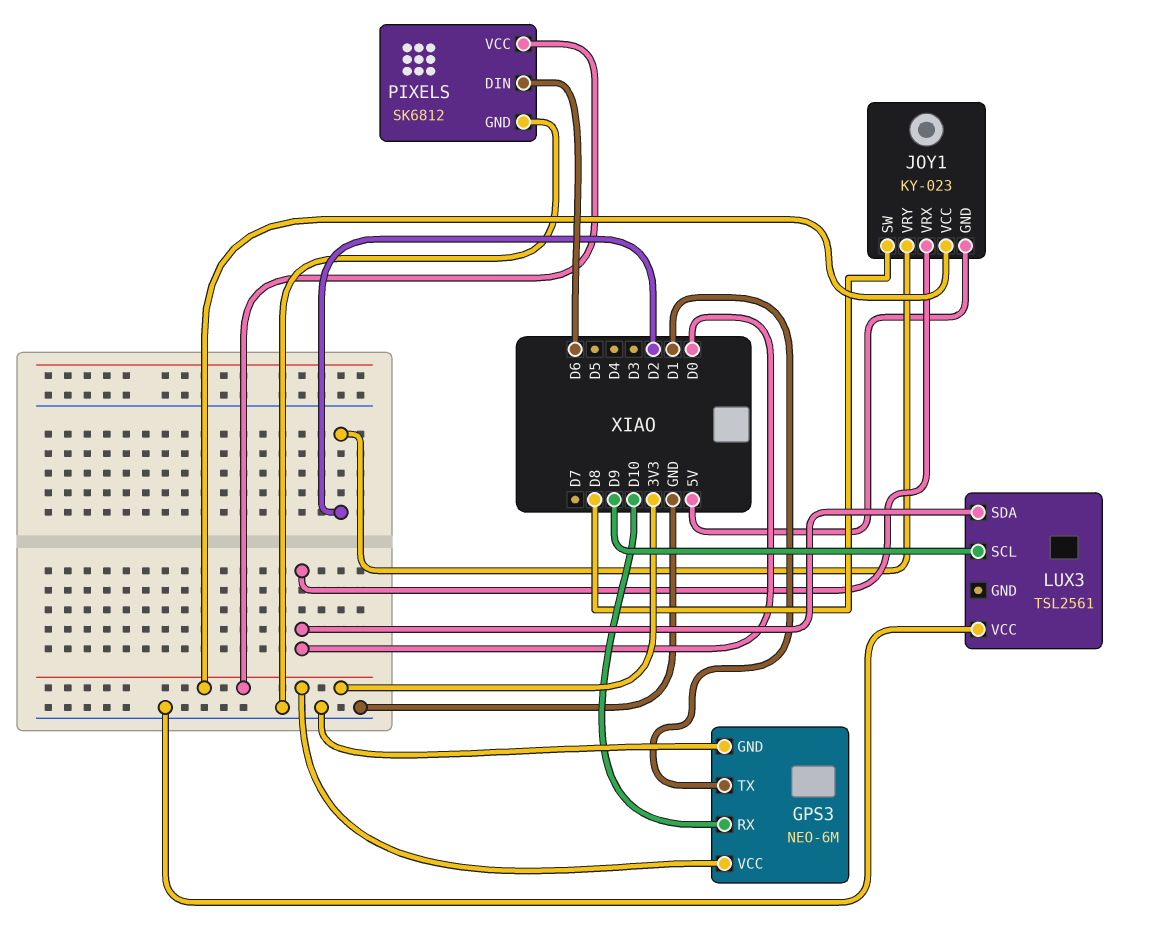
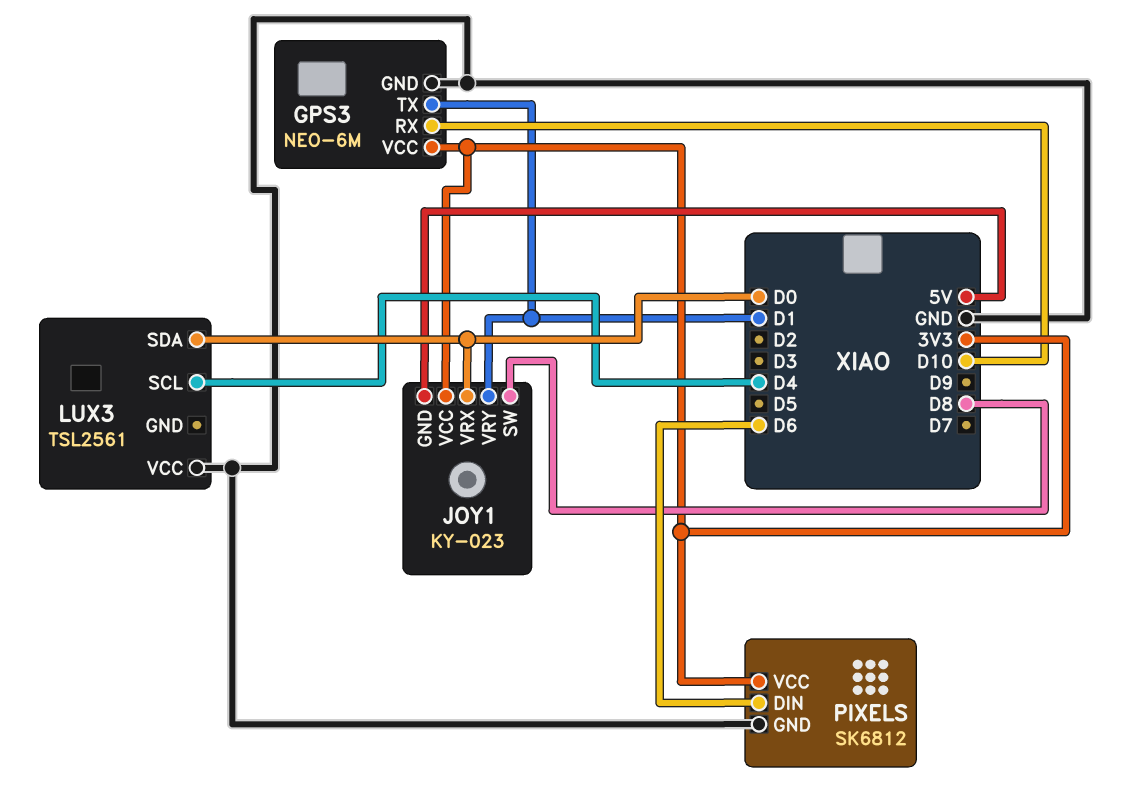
JOY1 pin VRY: D2 -> D1
LUX3 pin SCL: D9 -> D4

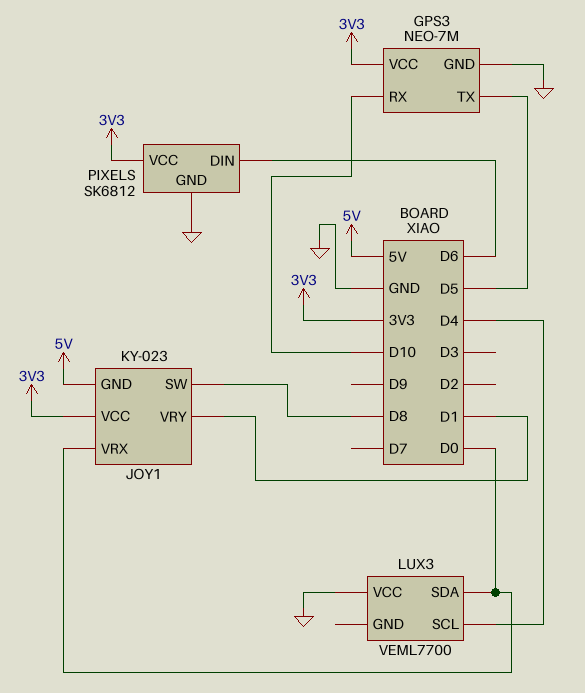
GPS3: NEO-6M -> NEO-7M
GPS3 pin TX: D1 -> D5
LUX3: TSL2561 -> VEML7700

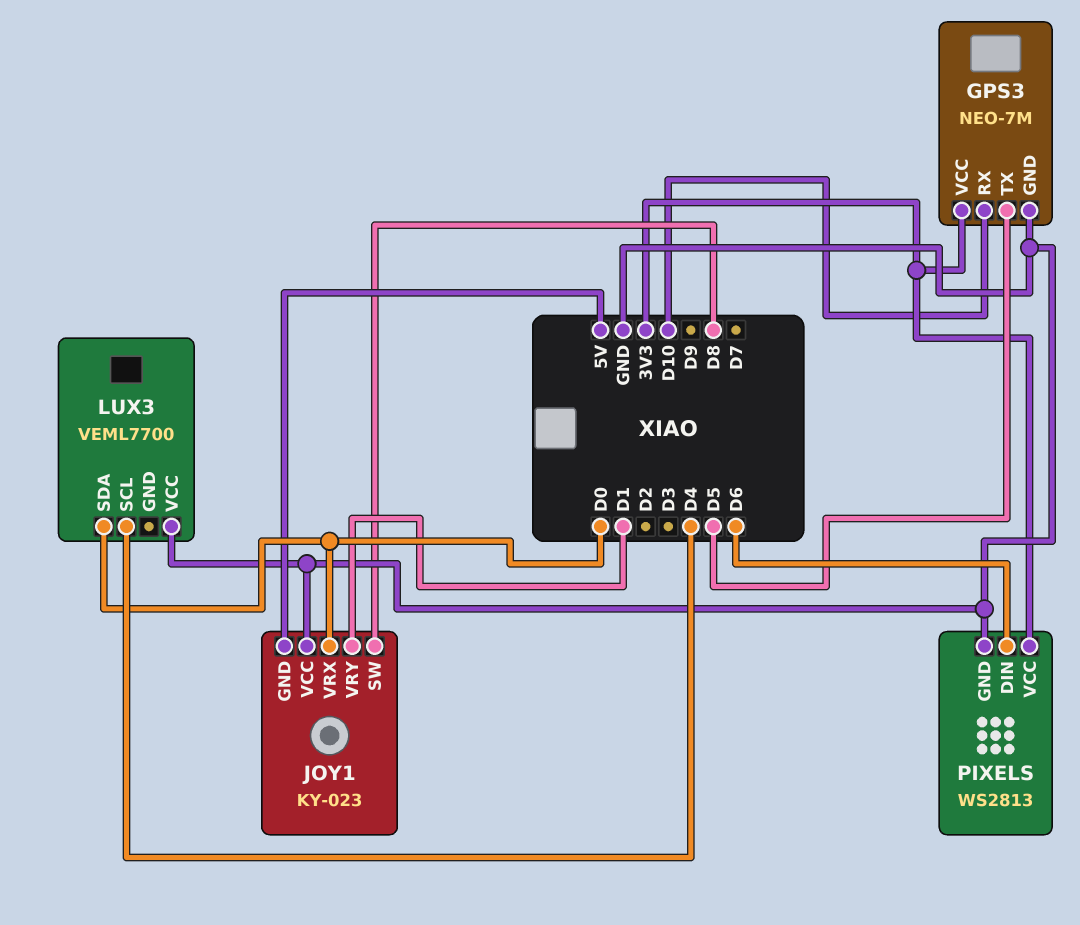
JOY1 pin VCC: 3V3 -> GND
PIXELS: SK6812 -> WS2813

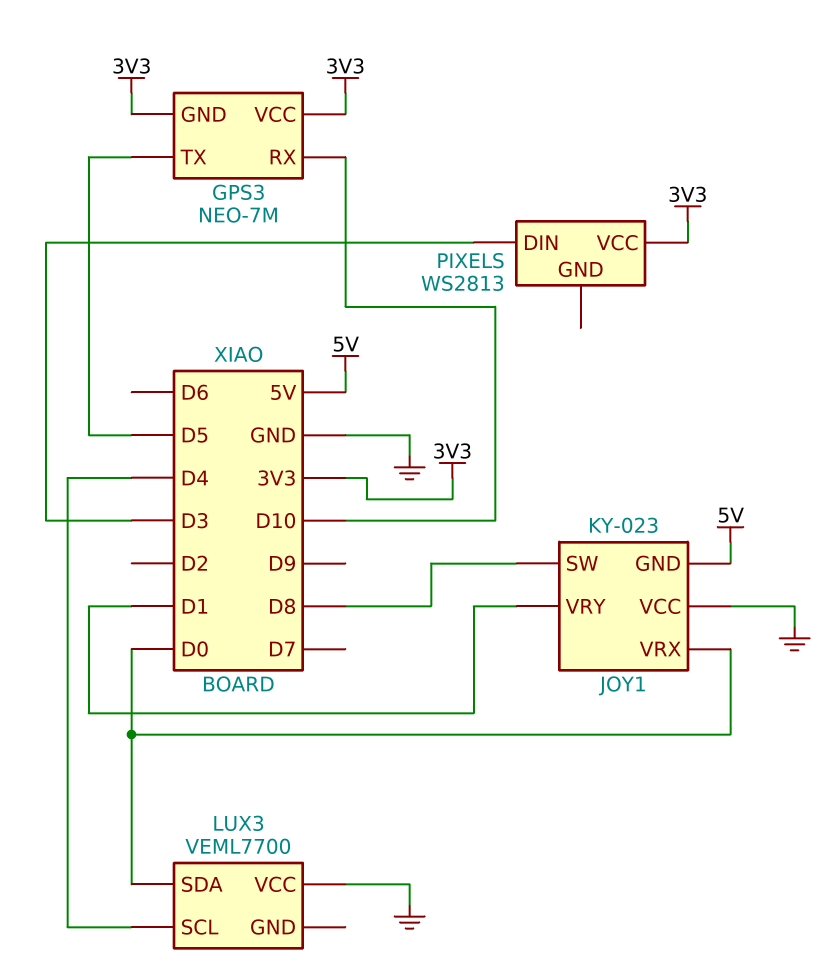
GPS3 pin GND: GND -> 3V3
PIXELS pin DIN: D6 -> D3
PIXELS pin GND: GND -> none

